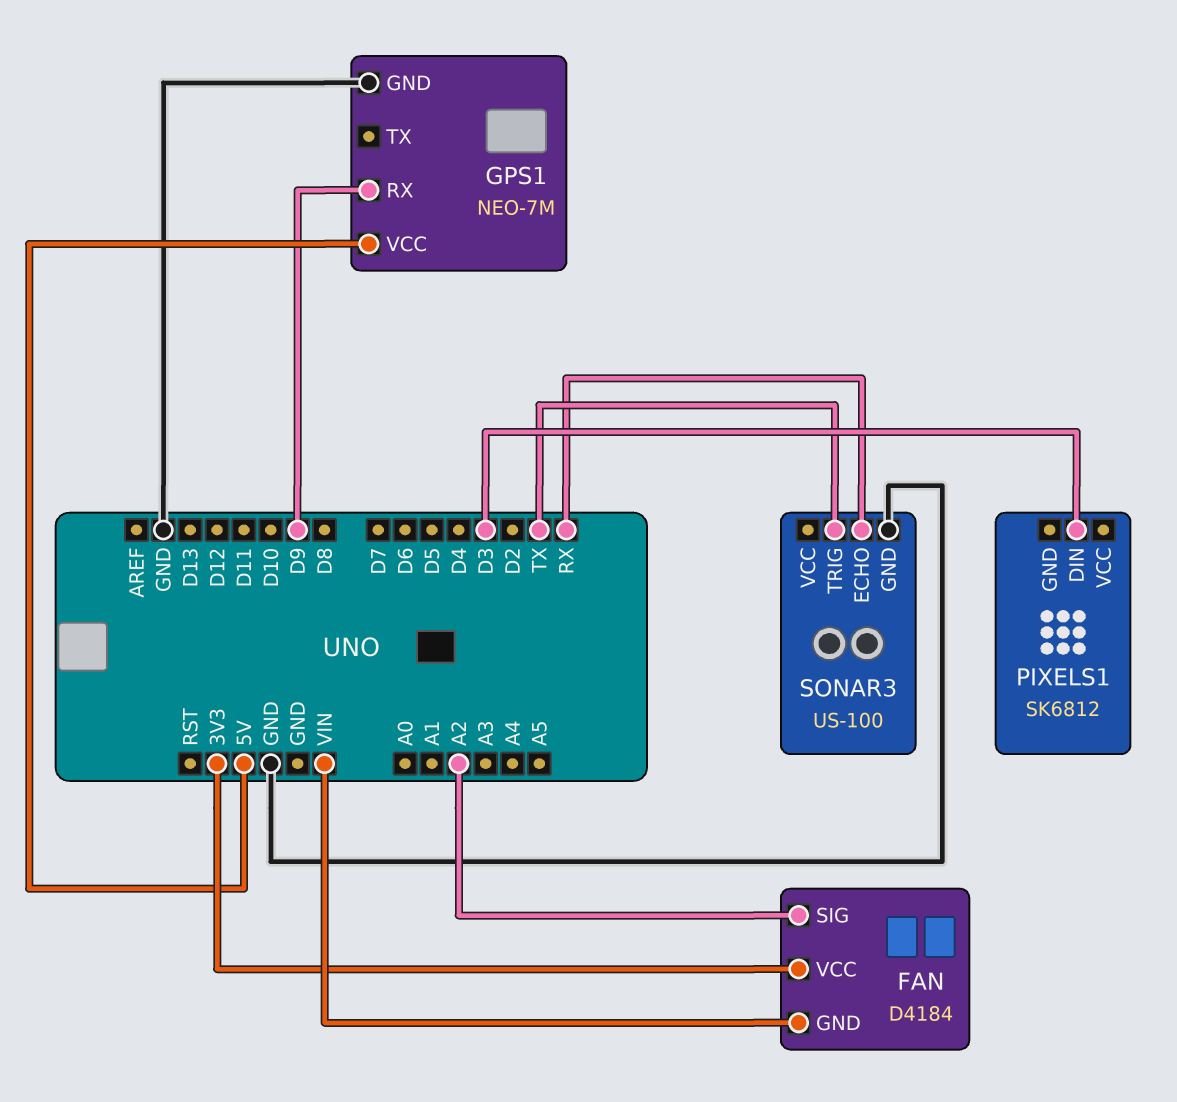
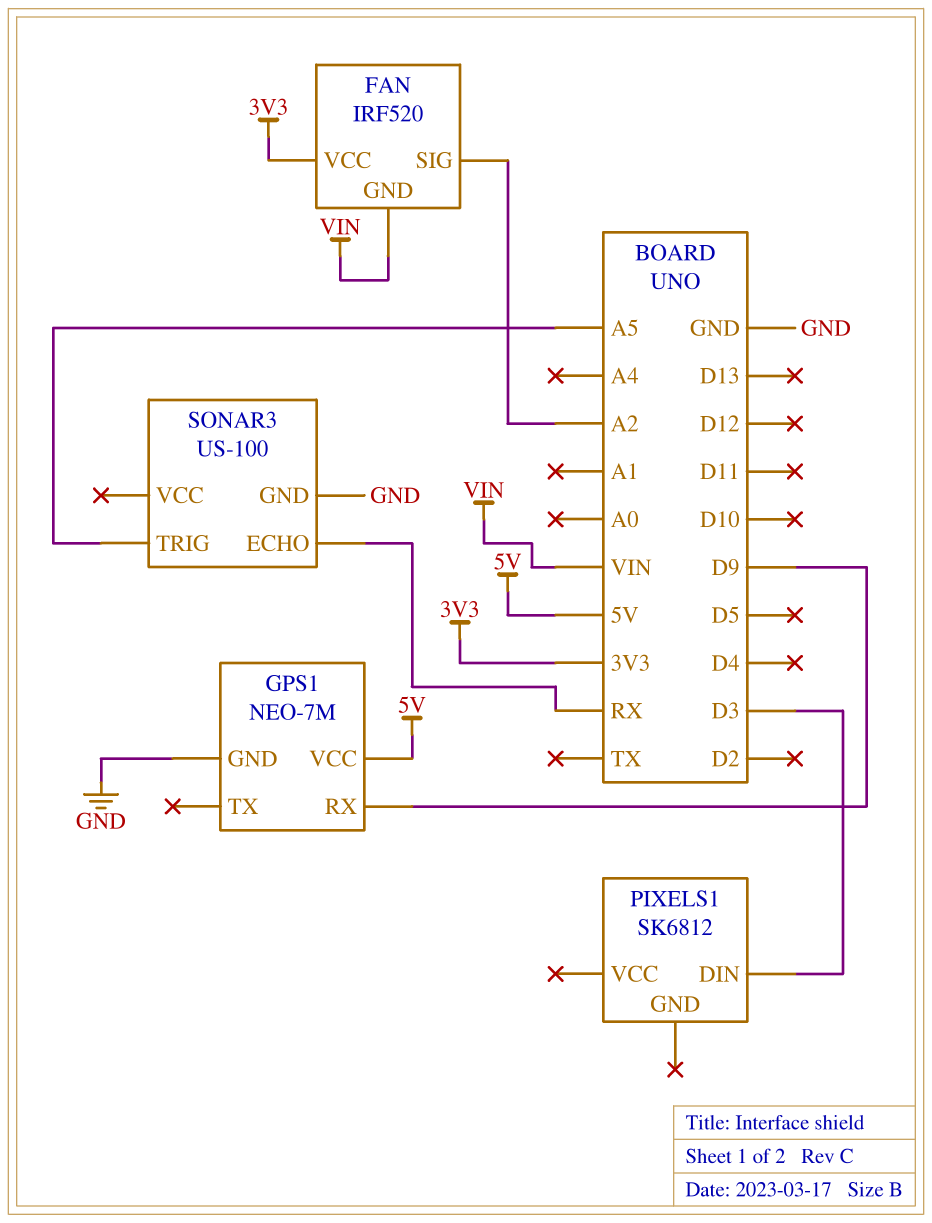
FAN: D4184 -> IRF520
SONAR3 pin TRIG: TX -> A5

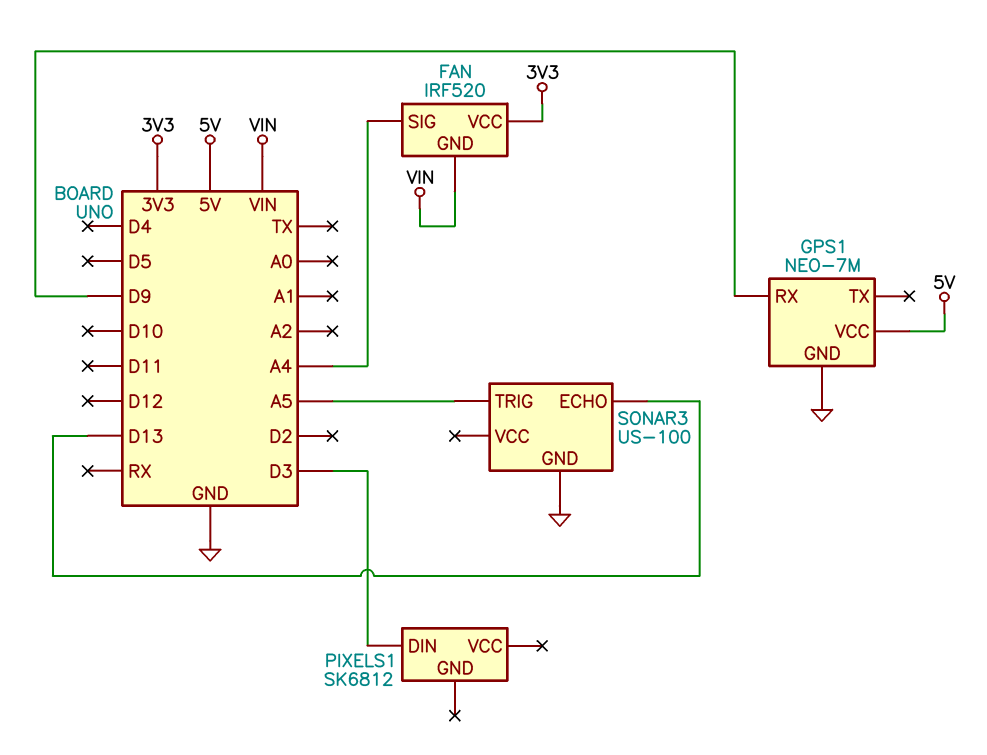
FAN pin SIG: A2 -> A4
SONAR3 pin ECHO: RX -> D13

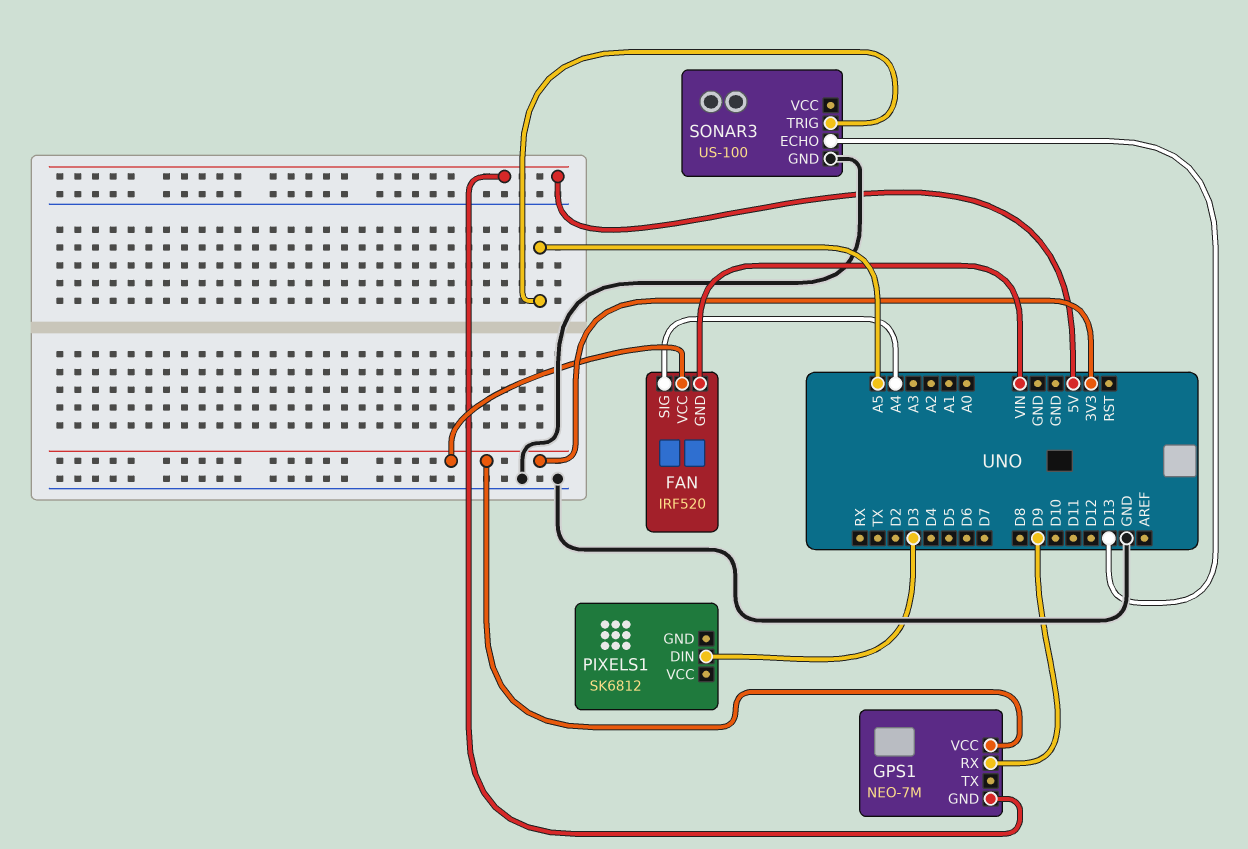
GPS1 pin GND: GND -> 5V
GPS1 pin VCC: 5V -> 3V3

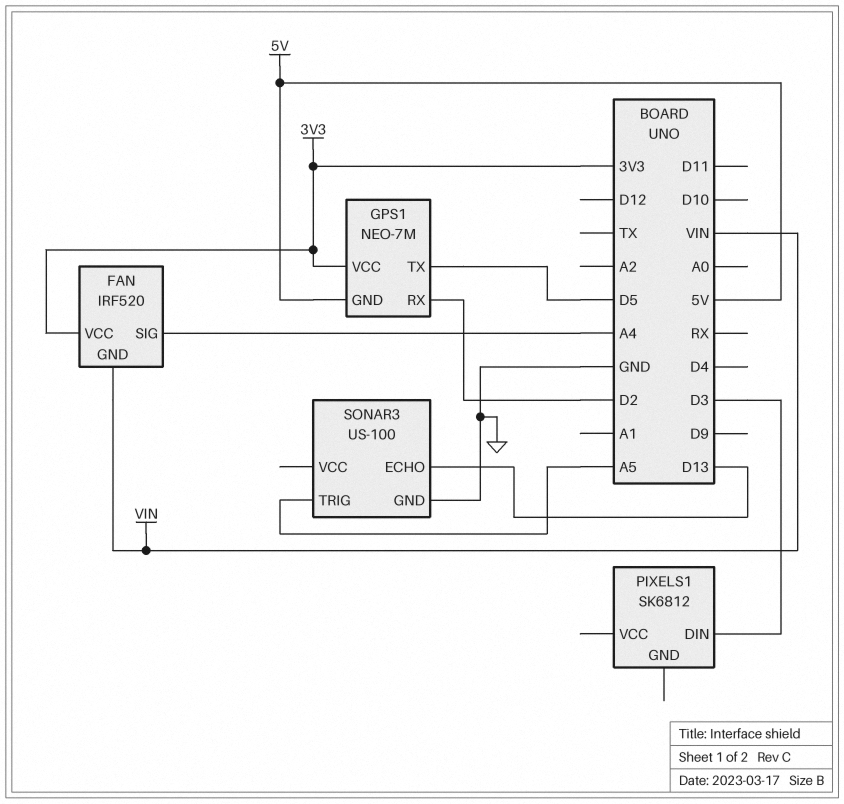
GPS1 pin RX: D9 -> D2
GPS1 pin TX: none -> D5

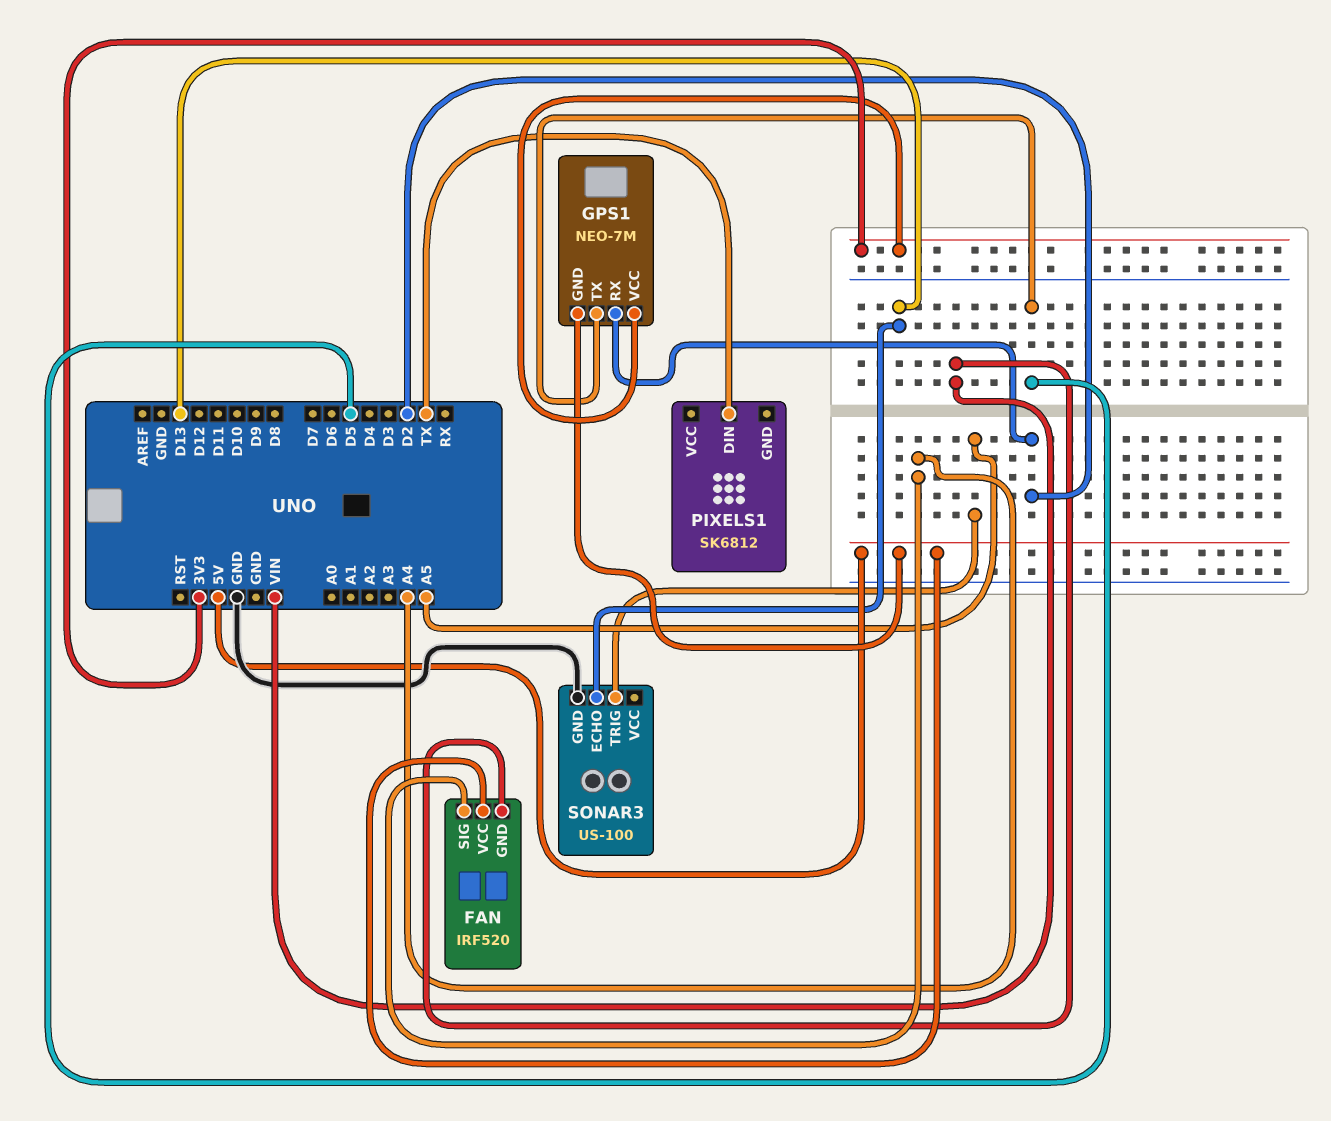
FAN pin VCC: 3V3 -> 5V
PIXELS1 pin DIN: D3 -> TX

